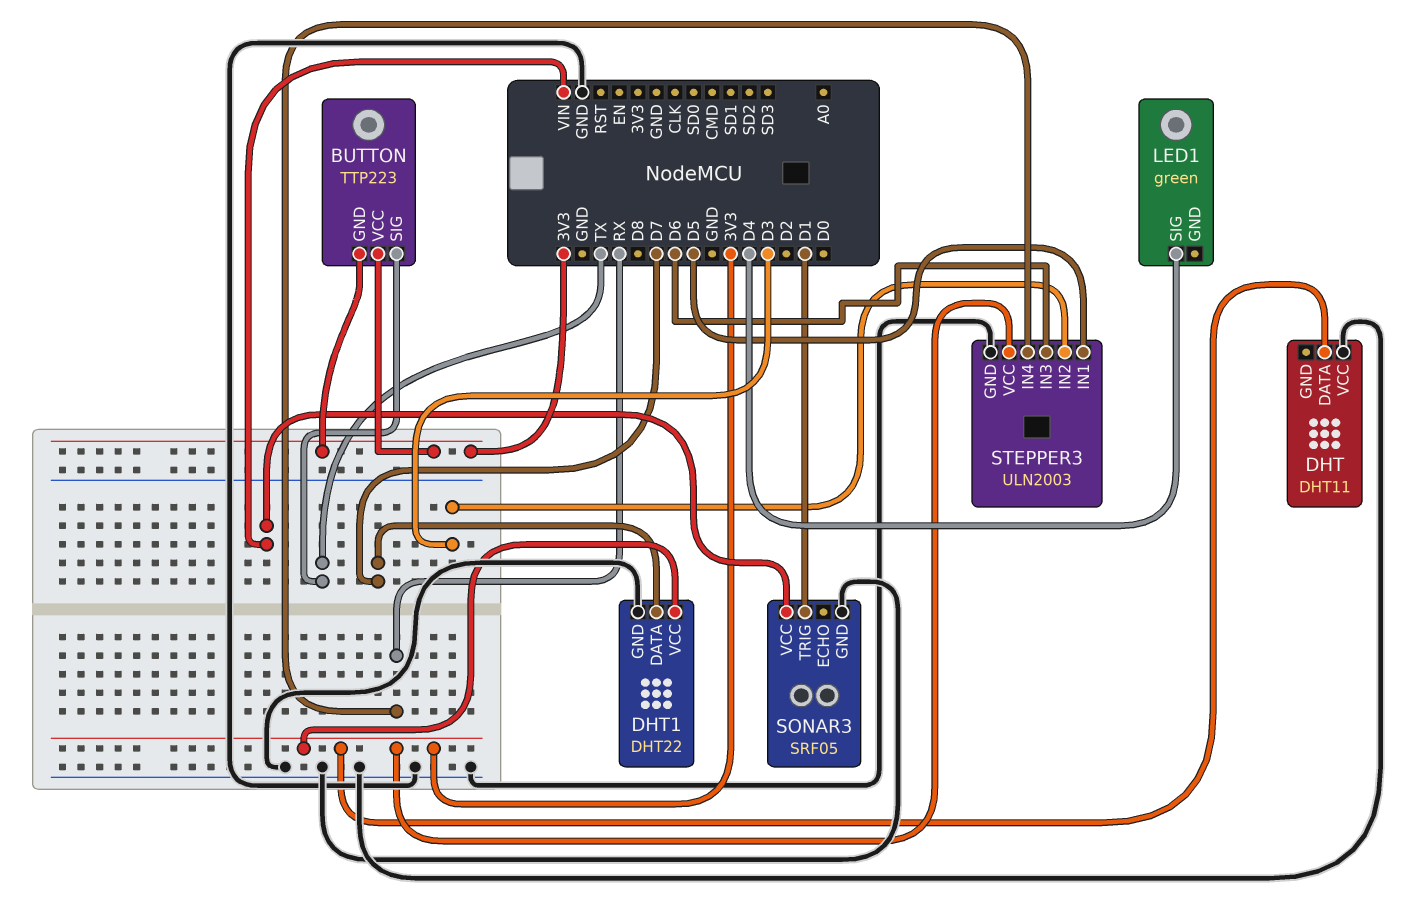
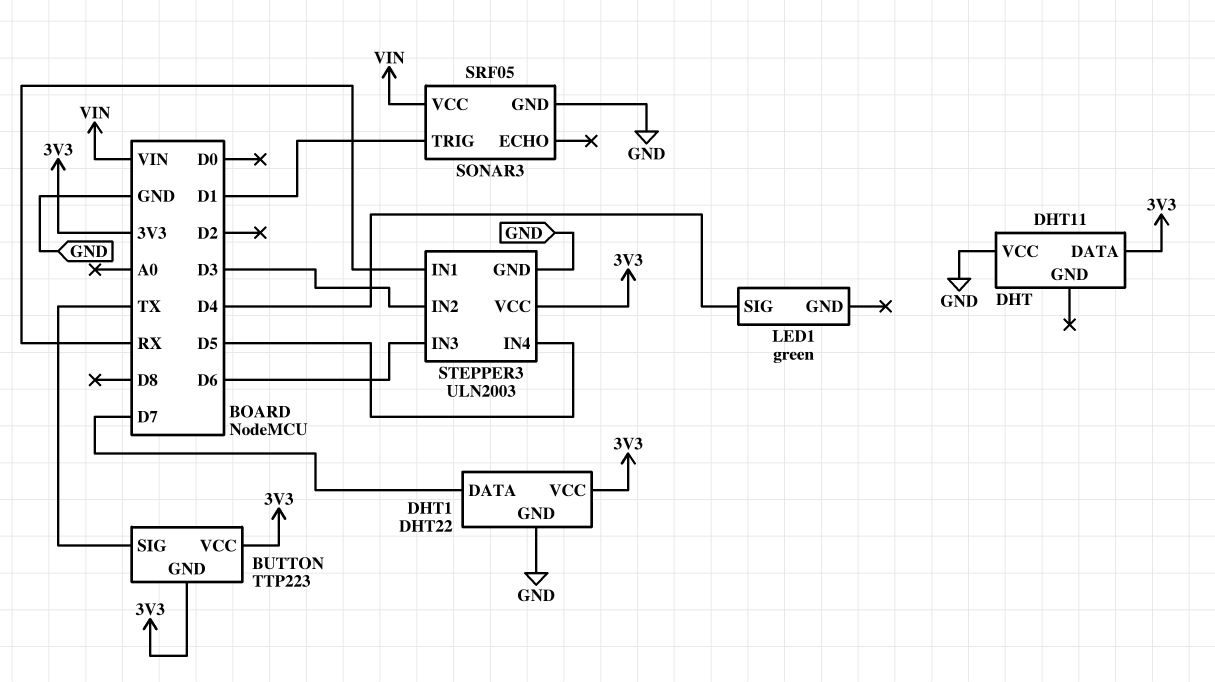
STEPPER3 pin IN1: D5 -> RX
STEPPER3 pin IN4: RX -> D5

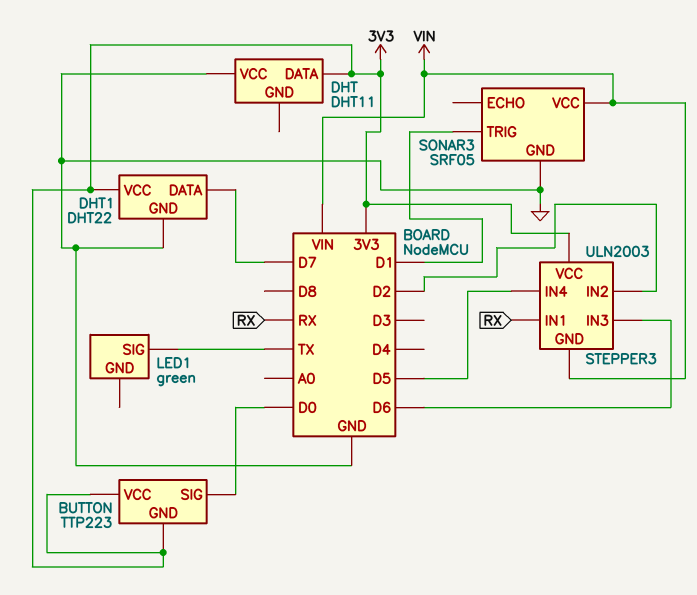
BUTTON pin SIG: TX -> D0
LED1 pin SIG: D4 -> TX
STEPPER3 pin GND: GND -> VIN
STEPPER3 pin IN2: D3 -> D2

